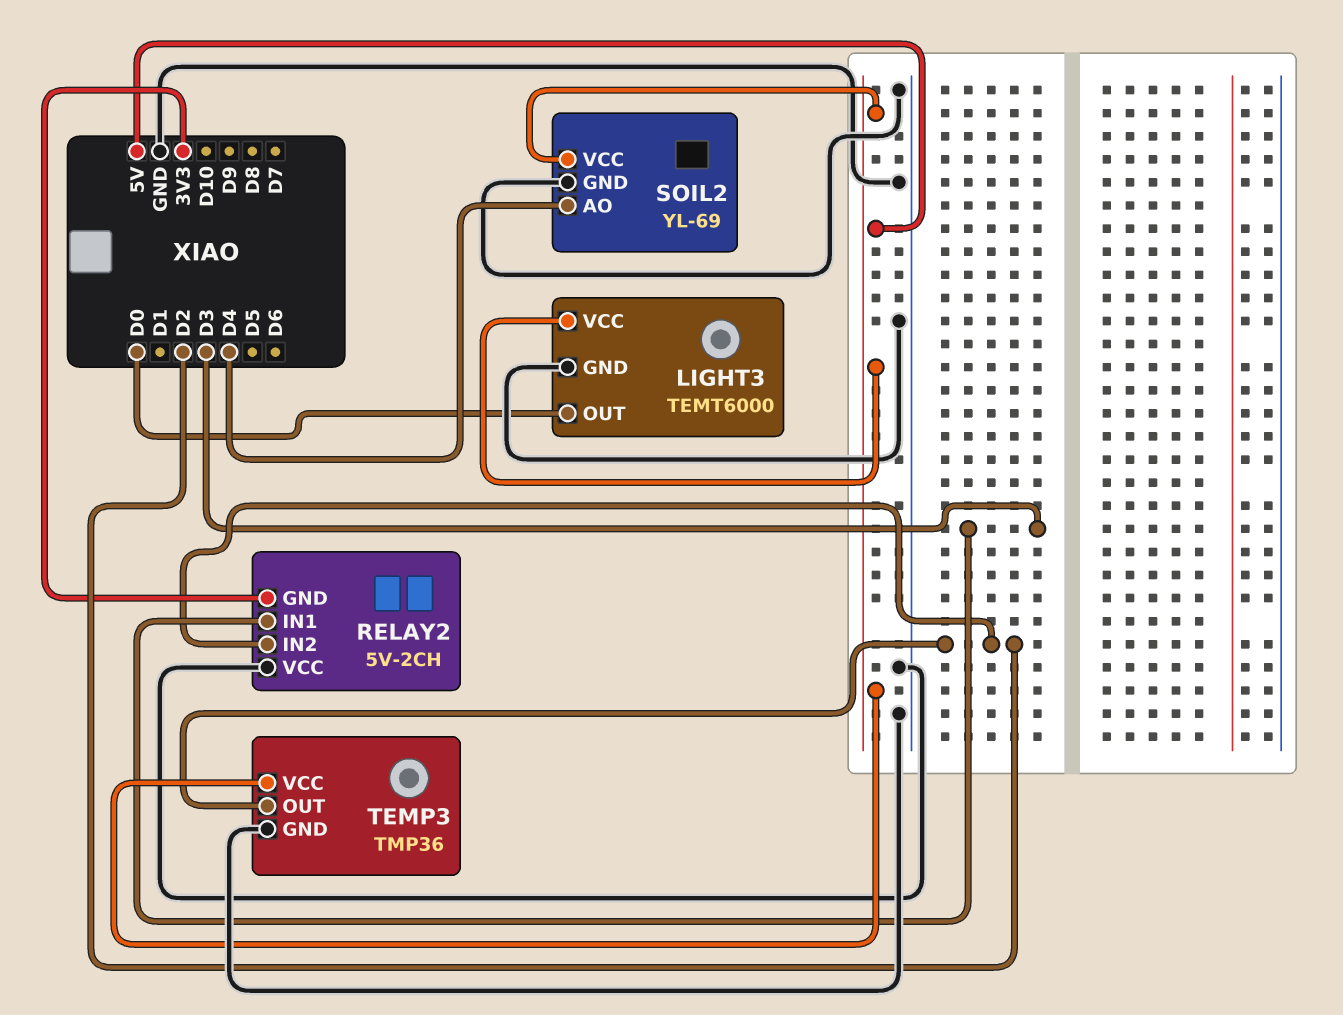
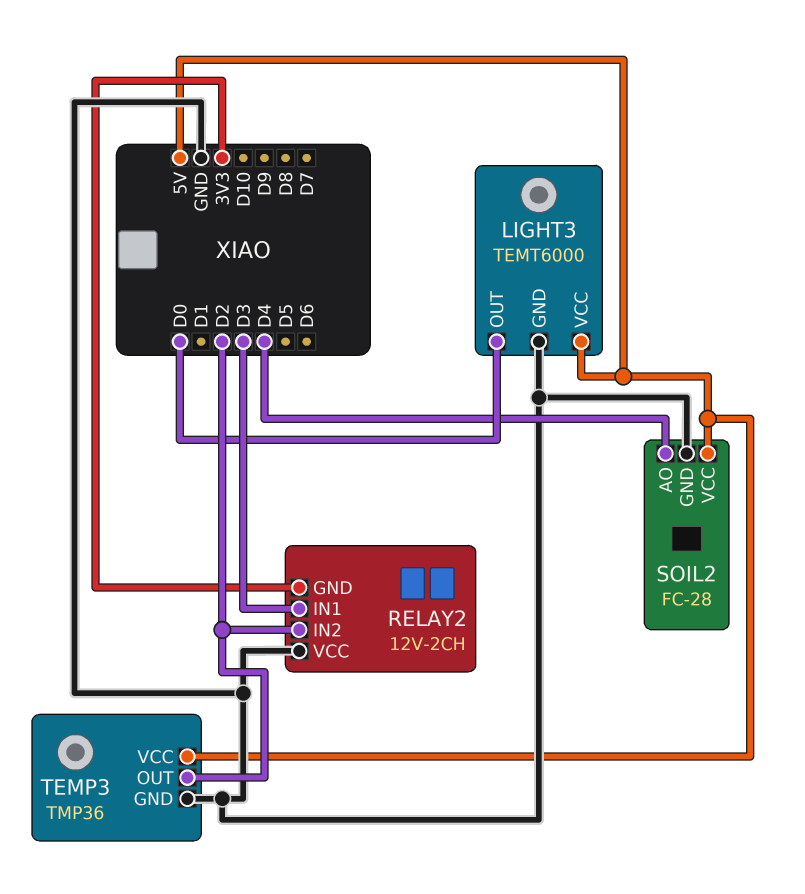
RELAY2: 5V-2CH -> 12V-2CH
SOIL2: YL-69 -> FC-28

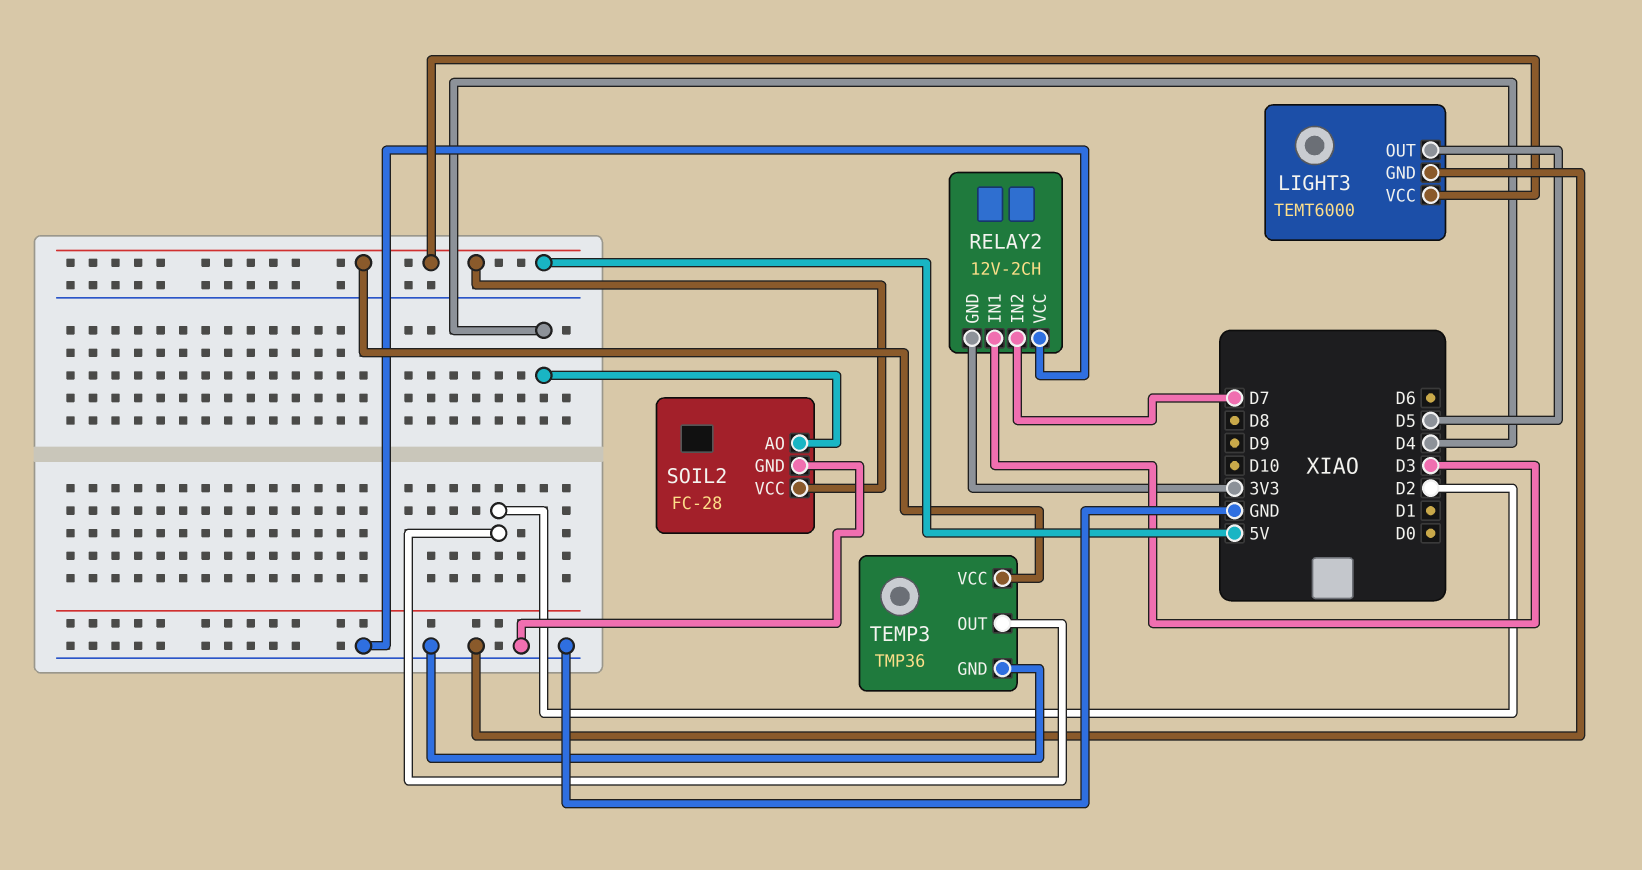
LIGHT3 pin OUT: D0 -> D5
RELAY2 pin IN2: D2 -> D7

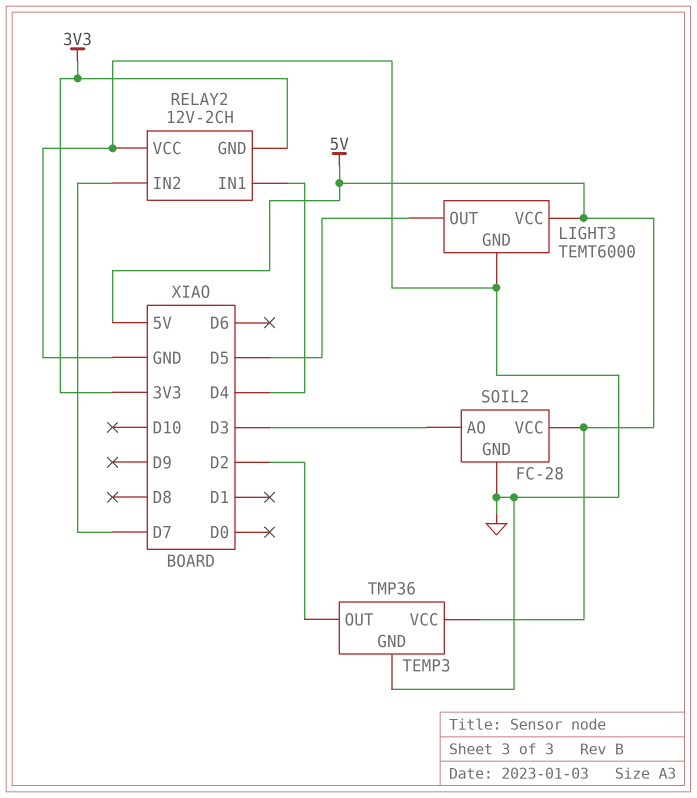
RELAY2 pin IN1: D3 -> D4
SOIL2 pin AO: D4 -> D3

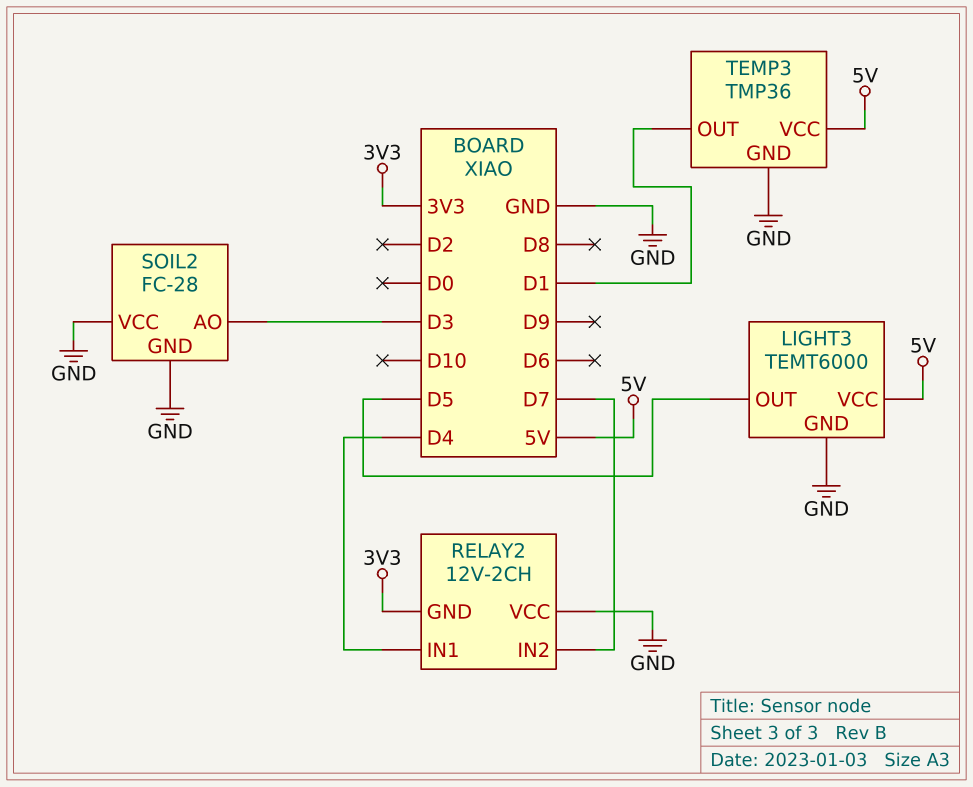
SOIL2 pin VCC: 5V -> GND
TEMP3 pin OUT: D2 -> D1

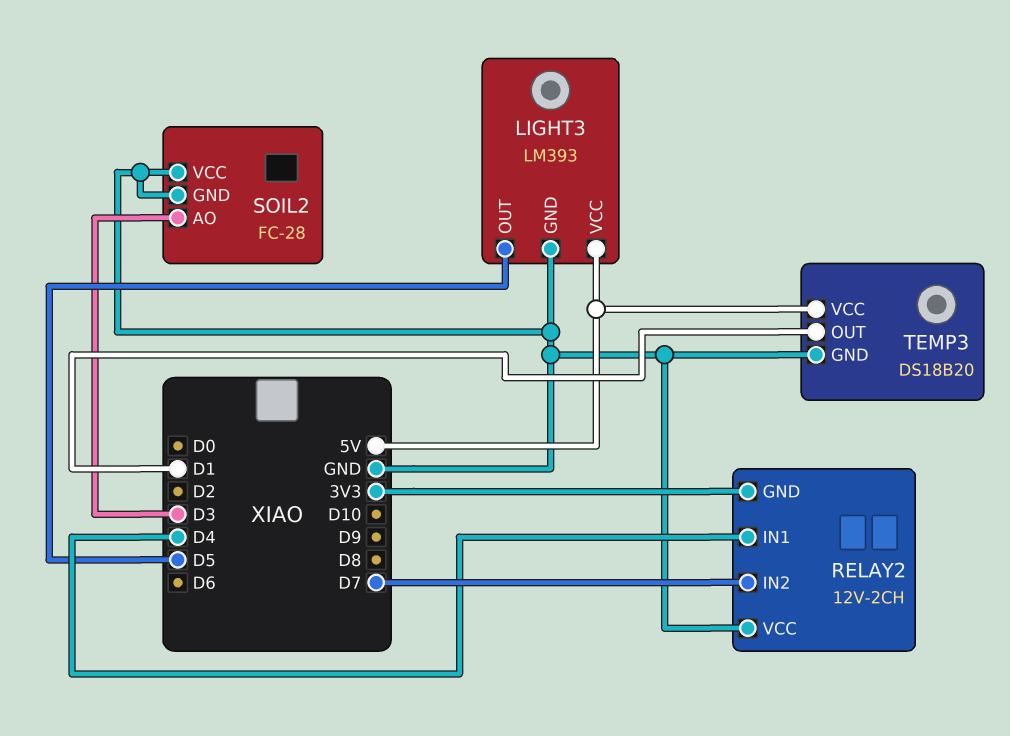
LIGHT3: TEMT6000 -> LM393
TEMP3: TMP36 -> DS18B20

